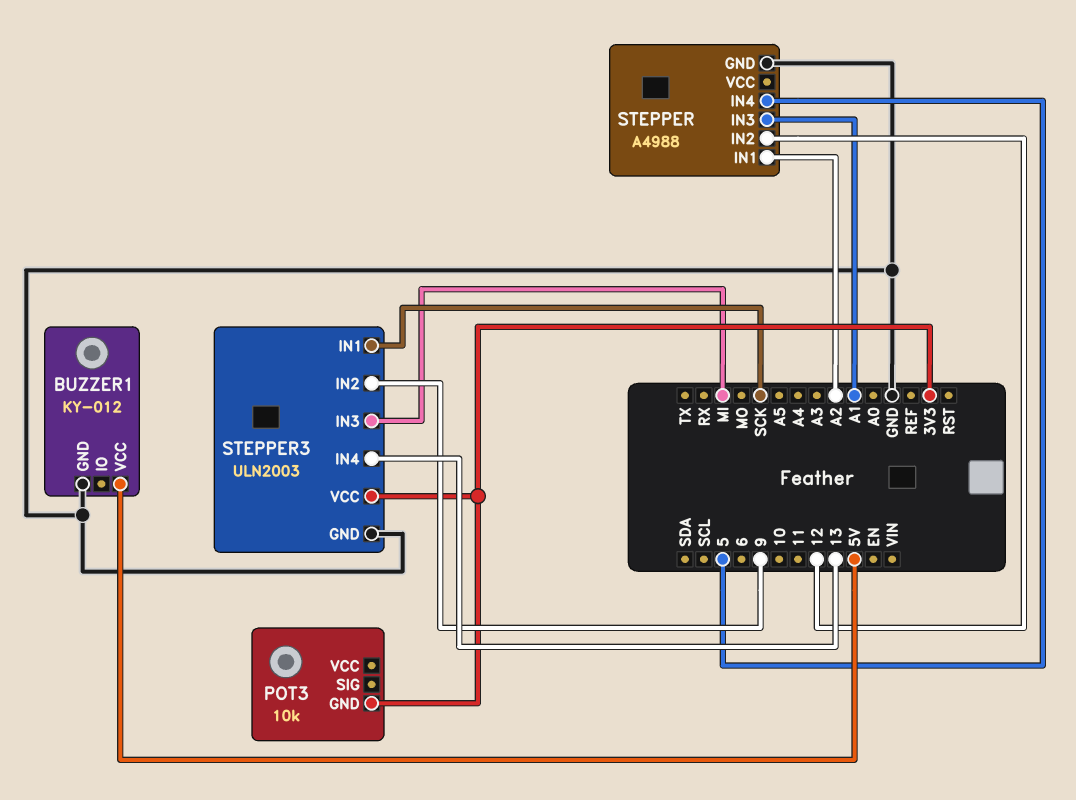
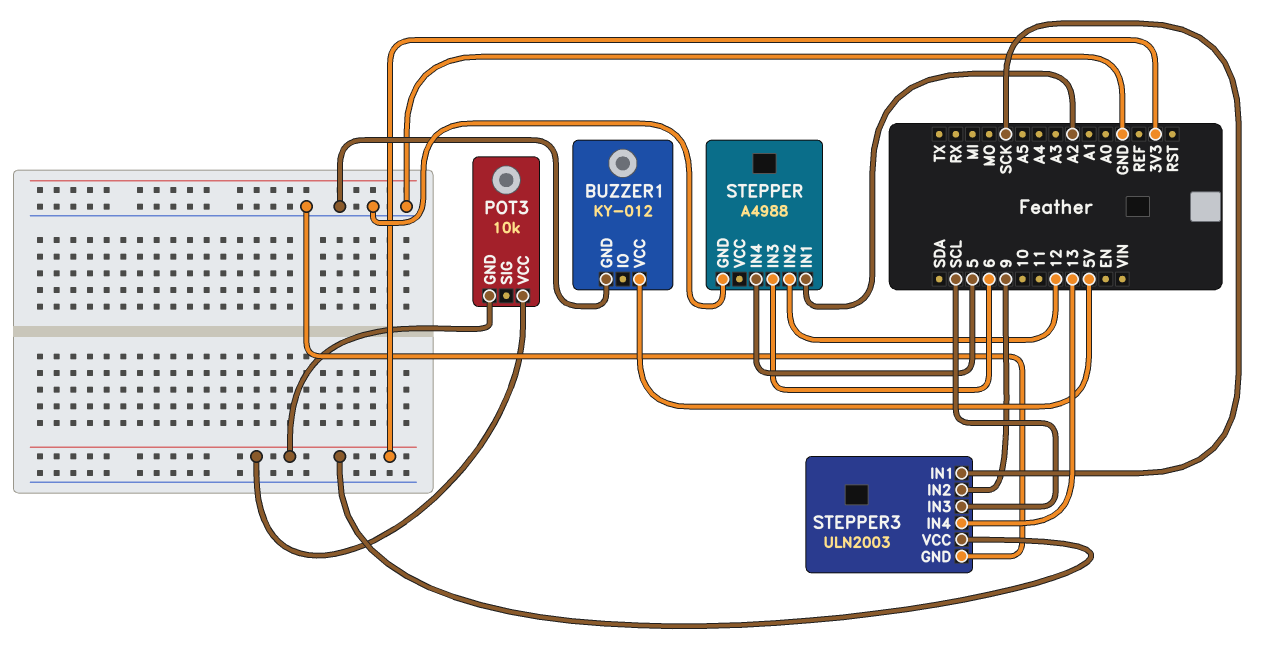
POT3 pin VCC: none -> 3V3
STEPPER pin IN3: A1 -> 6
STEPPER3 pin IN3: MI -> SCL

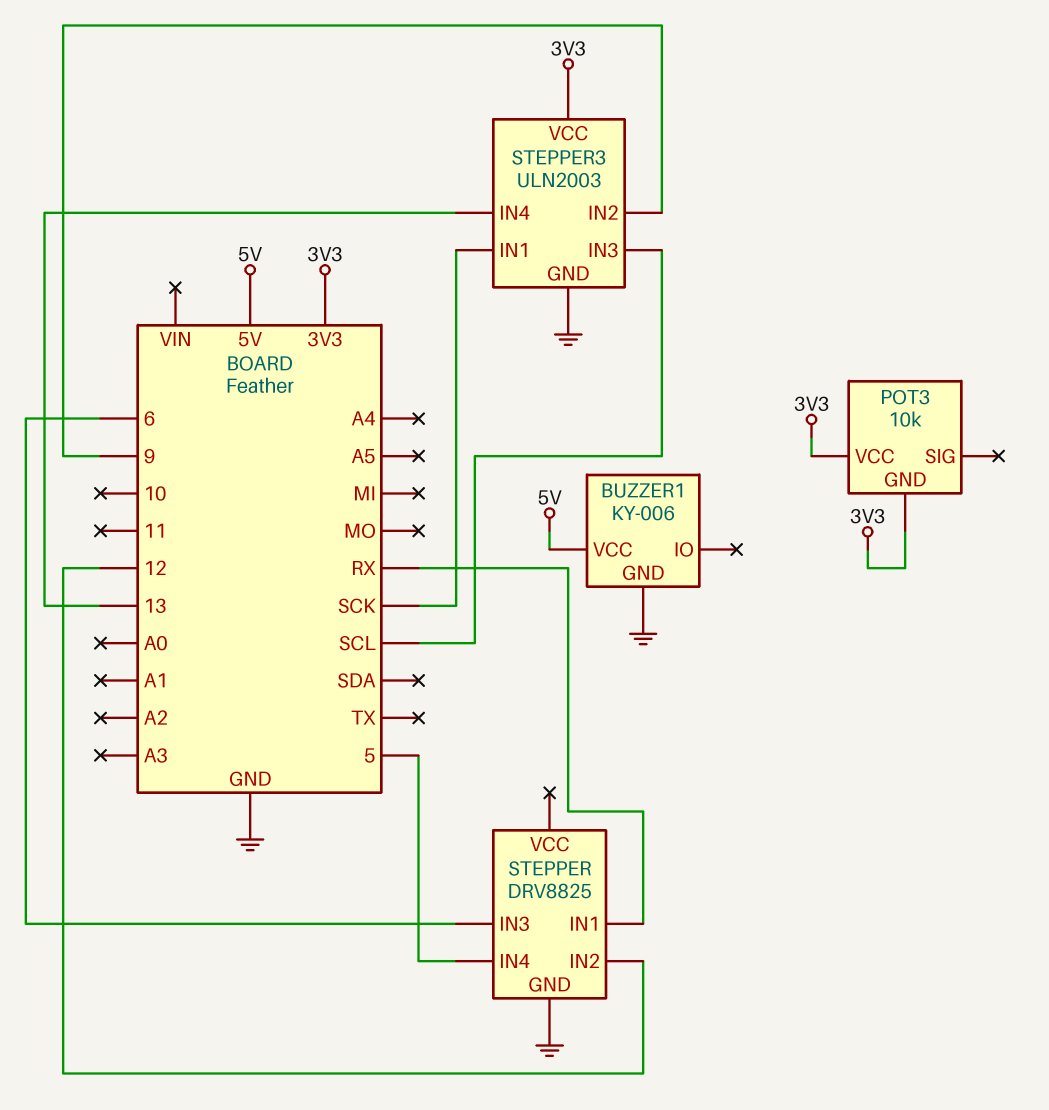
BUZZER1: KY-012 -> KY-006
STEPPER: A4988 -> DRV8825
STEPPER pin IN1: A2 -> RX

